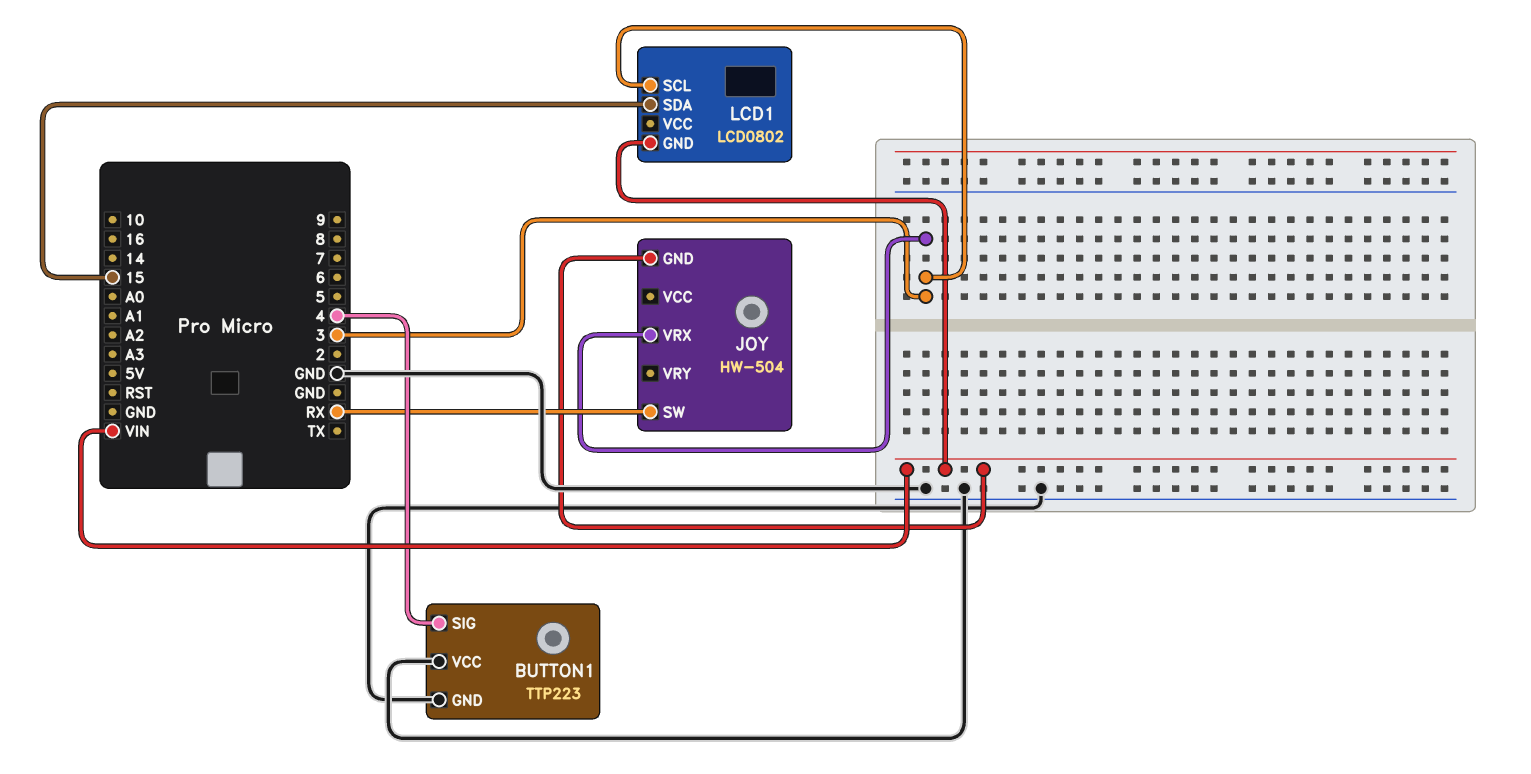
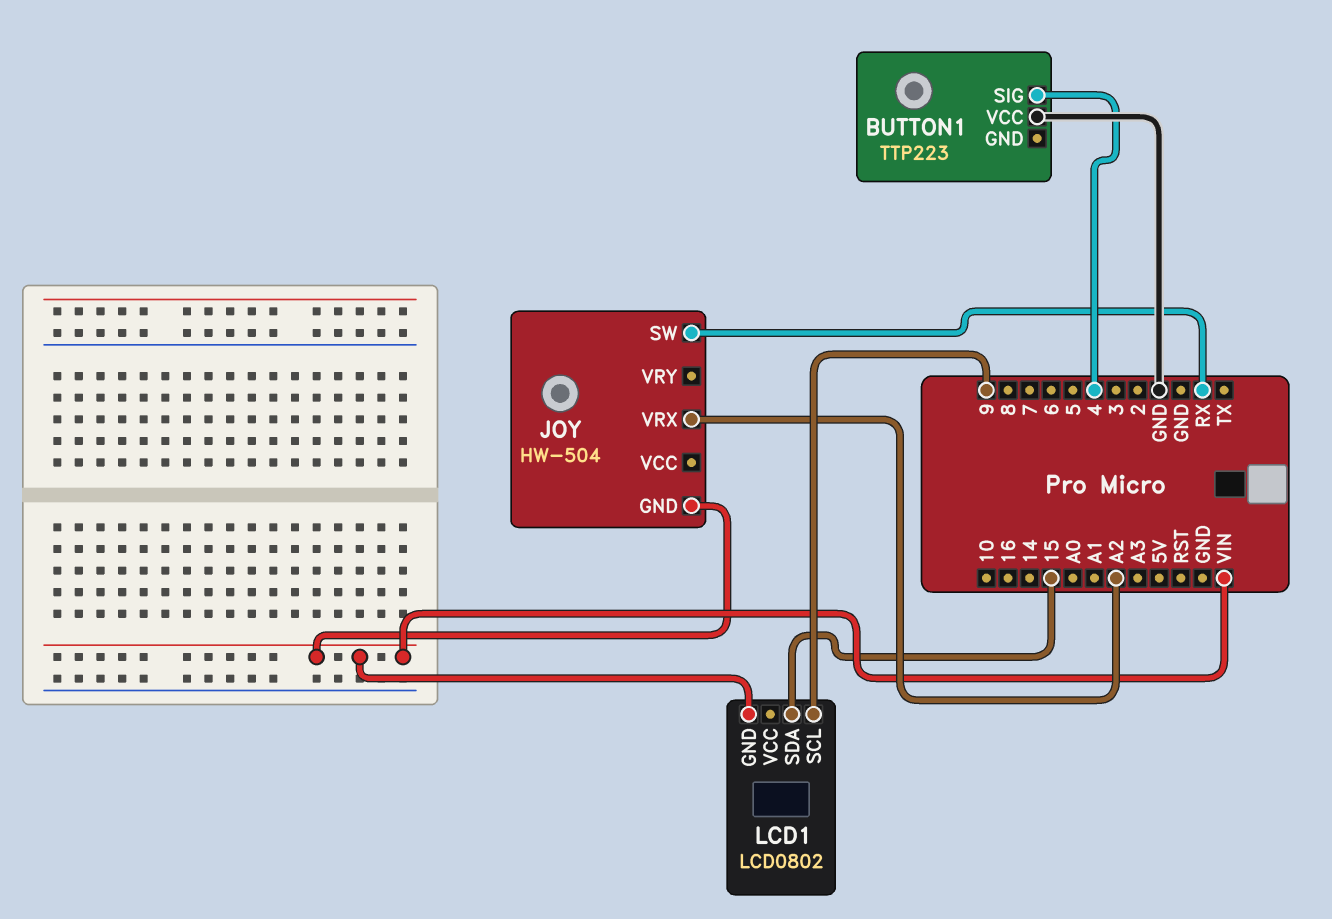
BUTTON1 pin GND: GND -> none
JOY pin VRX: 3 -> A2
LCD1 pin SCL: 3 -> 9

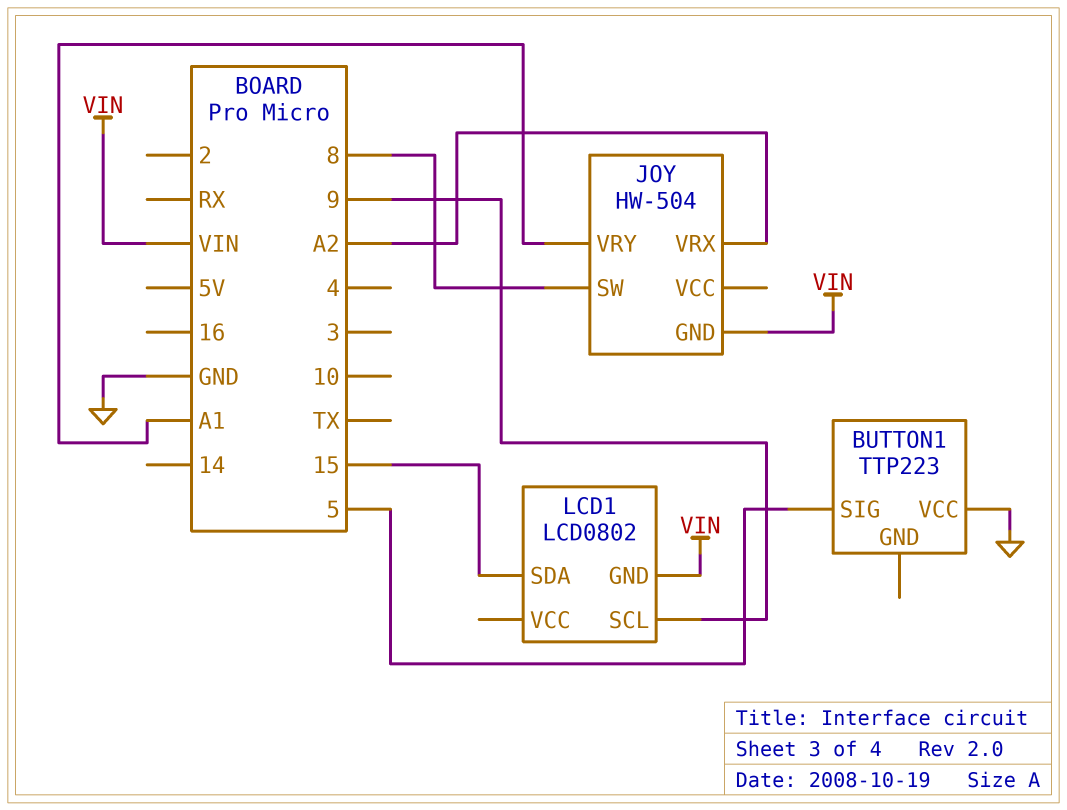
BUTTON1 pin SIG: 4 -> 5
JOY pin SW: RX -> 8
JOY pin VRY: none -> A1

